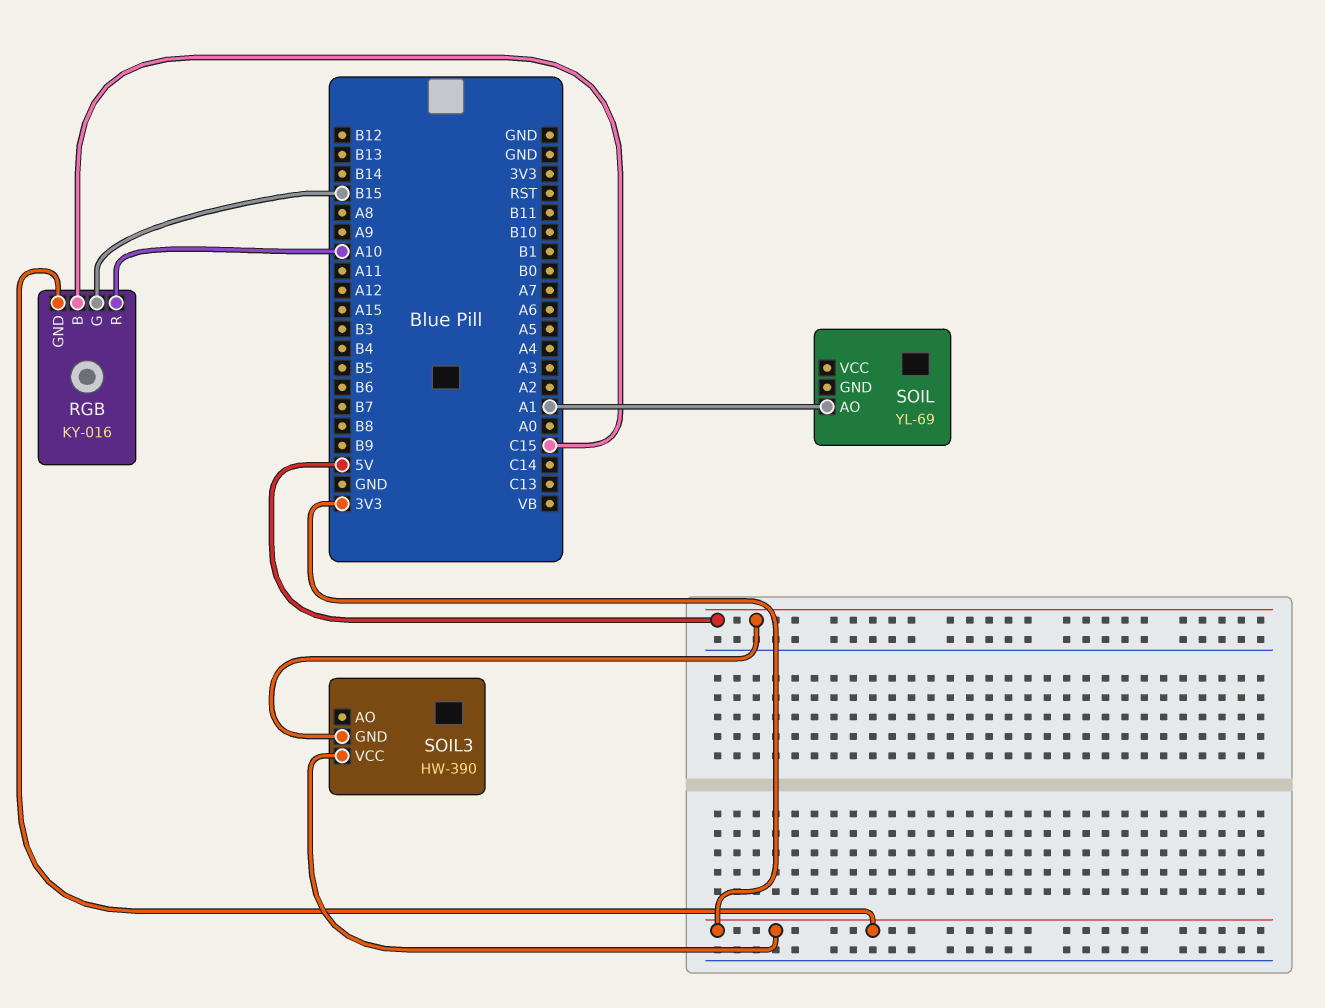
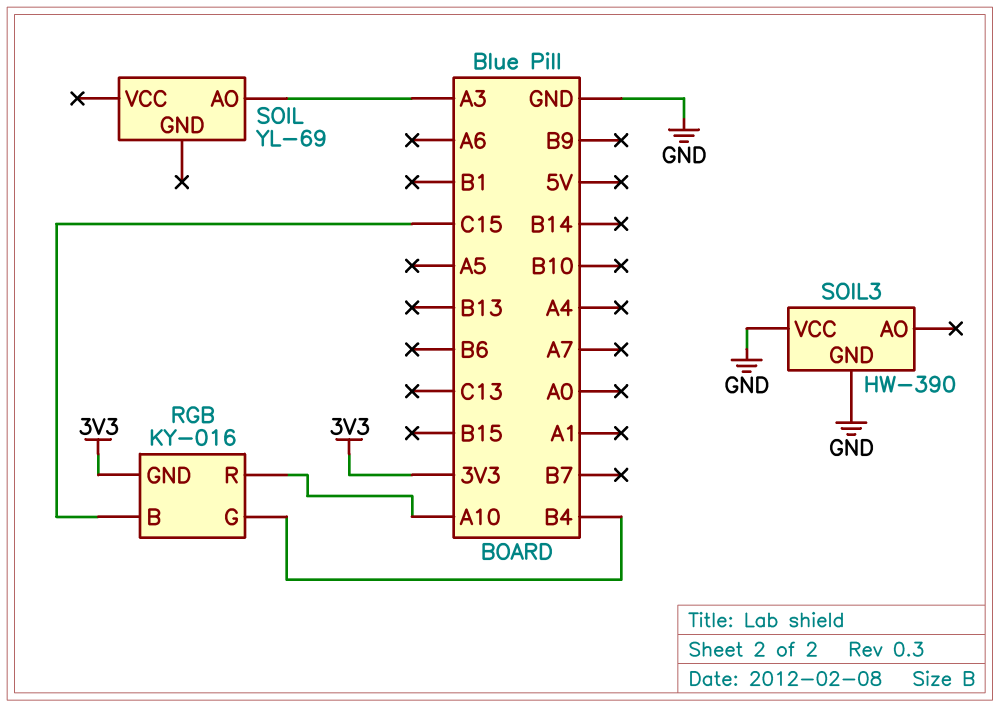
RGB pin G: B15 -> B4
SOIL pin AO: A1 -> A3
SOIL3 pin GND: 5V -> GND
SOIL3 pin VCC: 3V3 -> GND

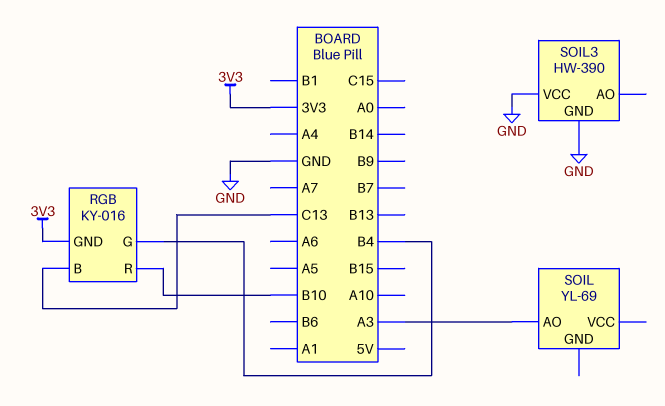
RGB pin B: C15 -> C13
RGB pin R: A10 -> B10

